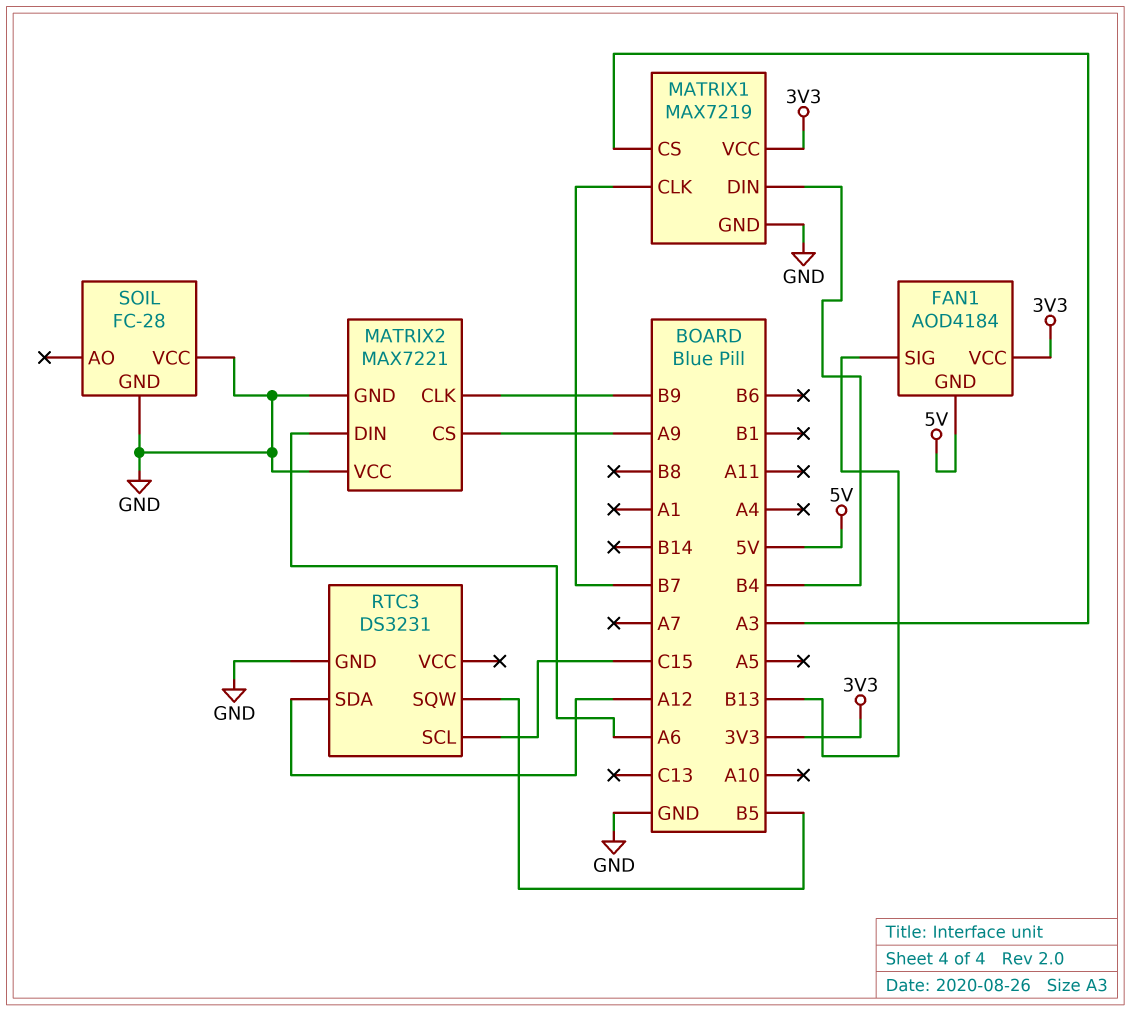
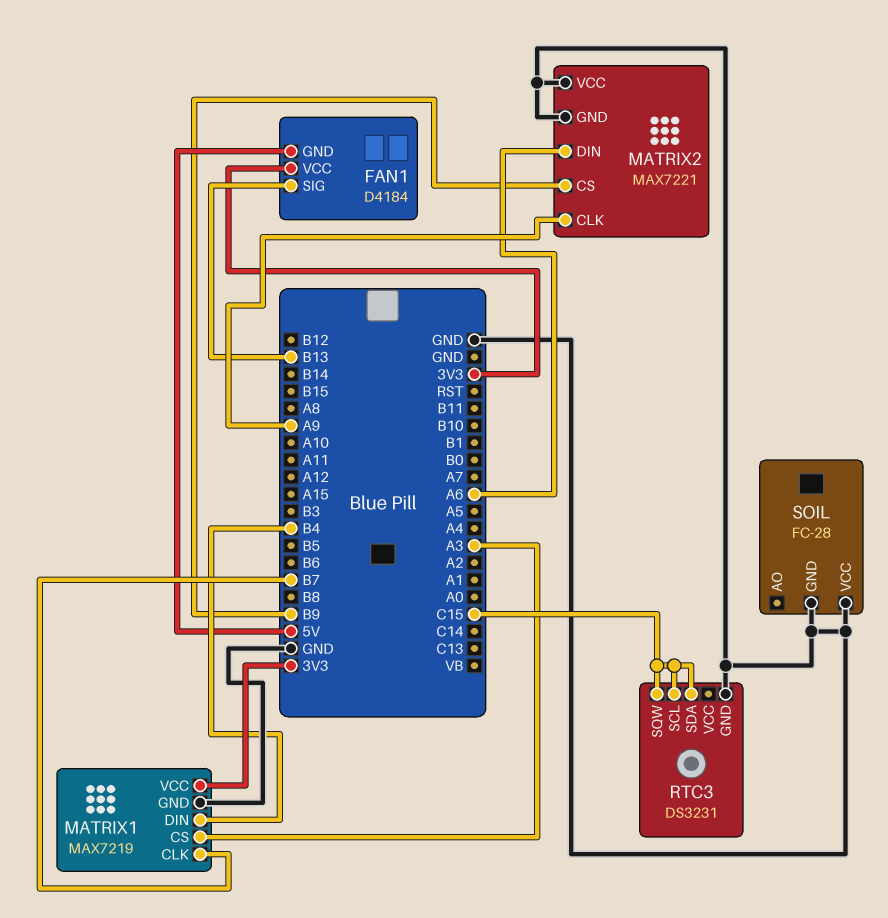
FAN1: AOD4184 -> D4184
MATRIX2 pin CLK: B9 -> A9
MATRIX2 pin CS: A9 -> B9
RTC3 pin SDA: A12 -> C15
RTC3 pin SQW: B5 -> C15

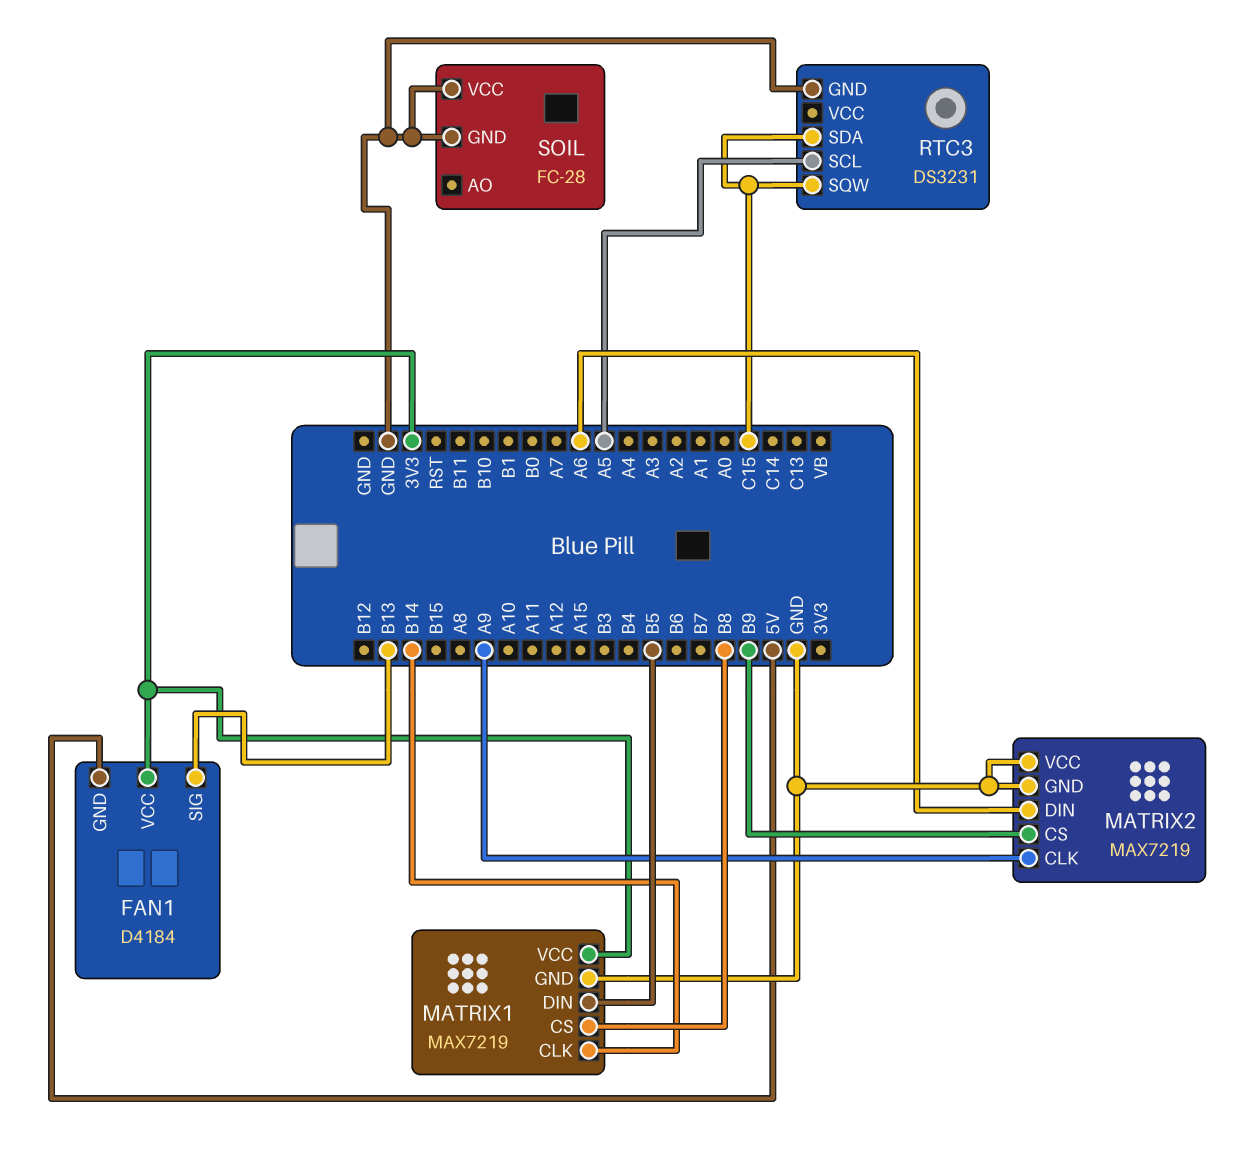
MATRIX1 pin CLK: B7 -> B14
MATRIX1 pin CS: A3 -> B8
MATRIX1 pin DIN: B4 -> B5
MATRIX2: MAX7221 -> MAX7219
RTC3 pin SCL: C15 -> A5

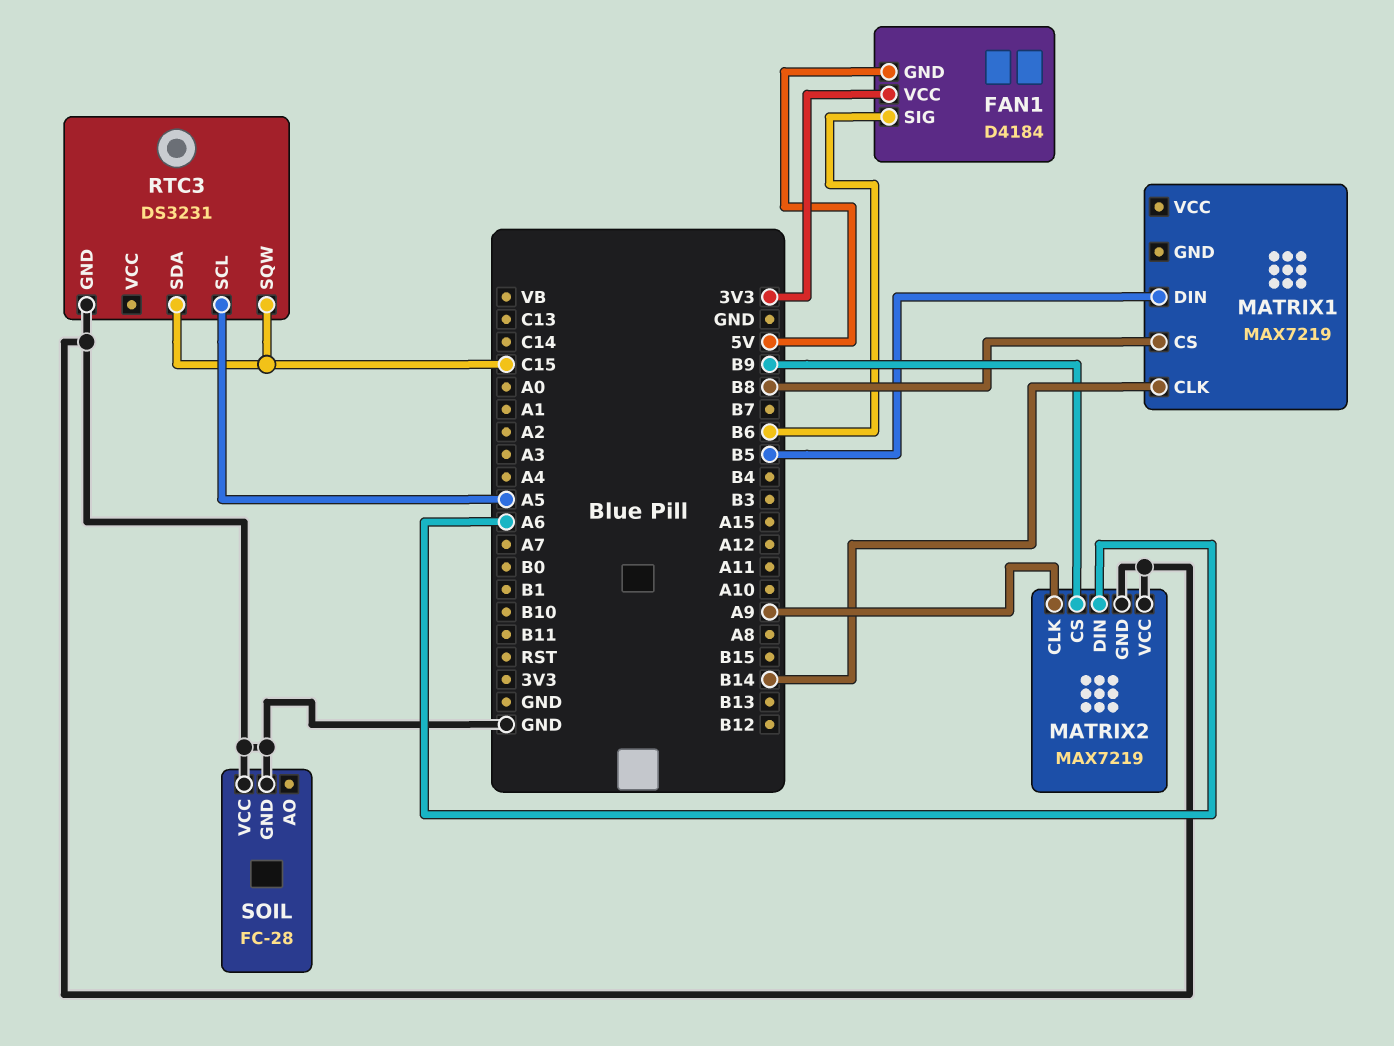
FAN1 pin SIG: B13 -> B6
MATRIX1 pin GND: GND -> none
MATRIX1 pin VCC: 3V3 -> none

